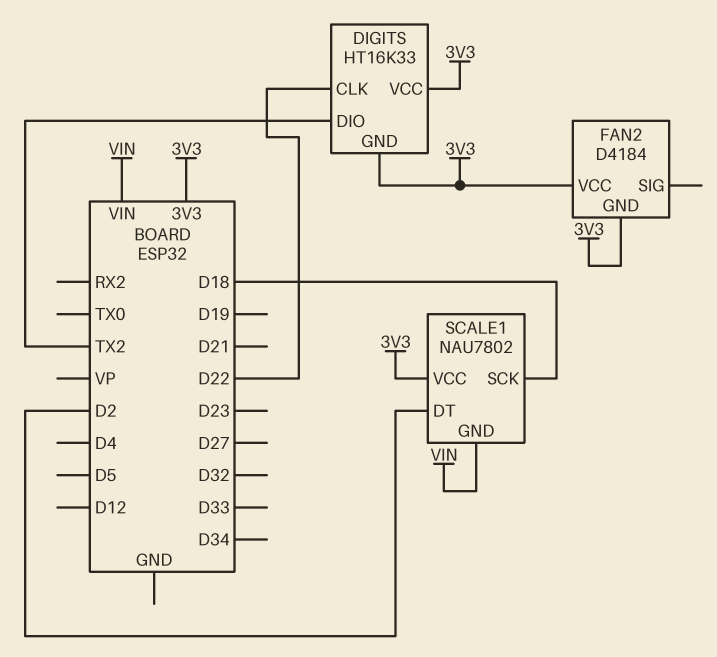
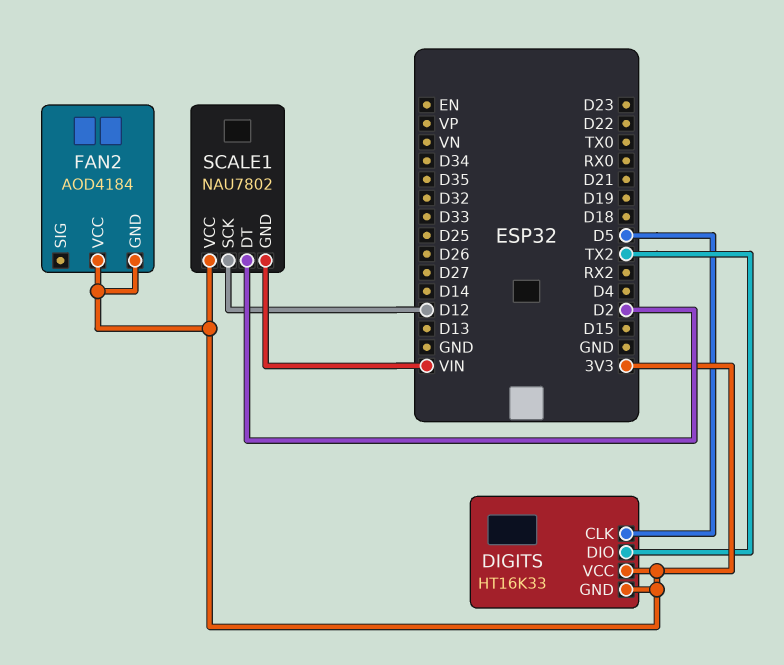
DIGITS pin CLK: D22 -> D5
FAN2: D4184 -> AOD4184
SCALE1 pin SCK: D18 -> D12

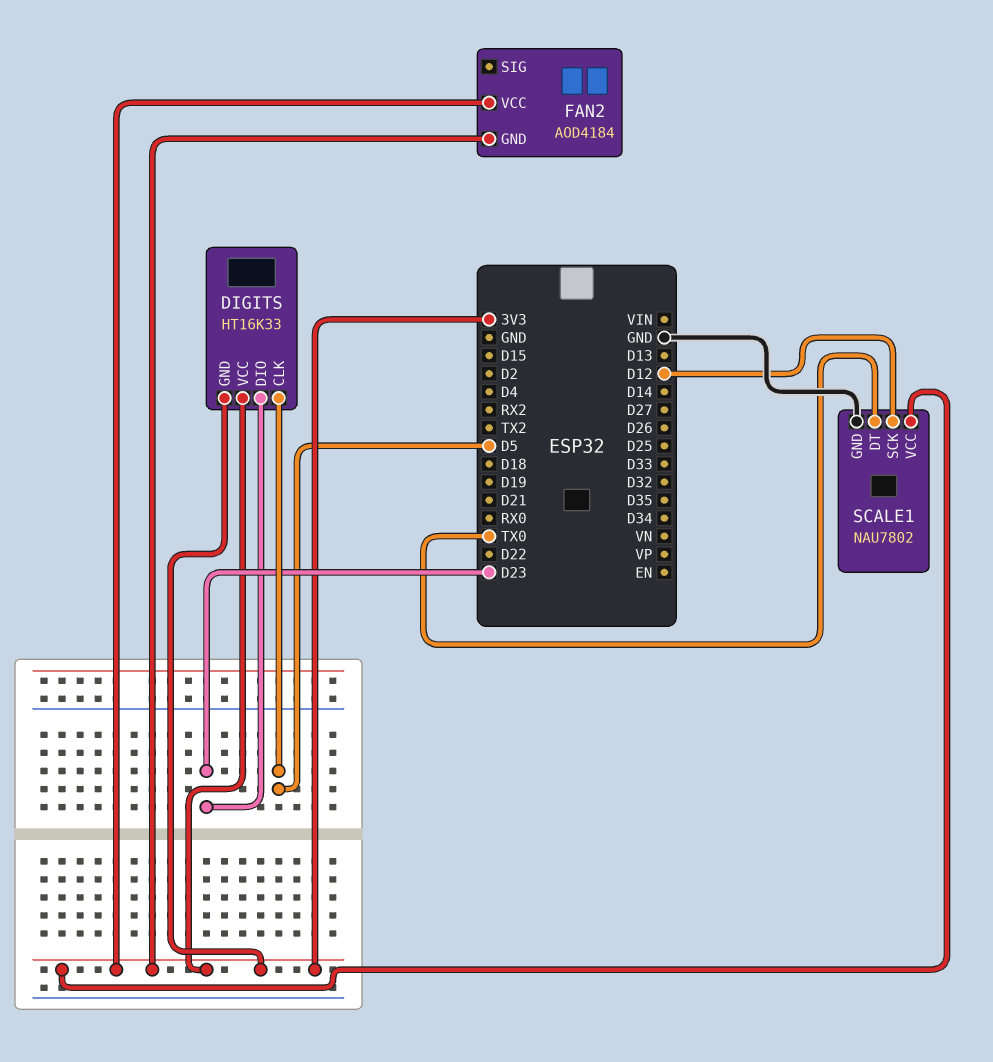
DIGITS pin DIO: TX2 -> D23
SCALE1 pin DT: D2 -> TX0
SCALE1 pin GND: VIN -> GND

